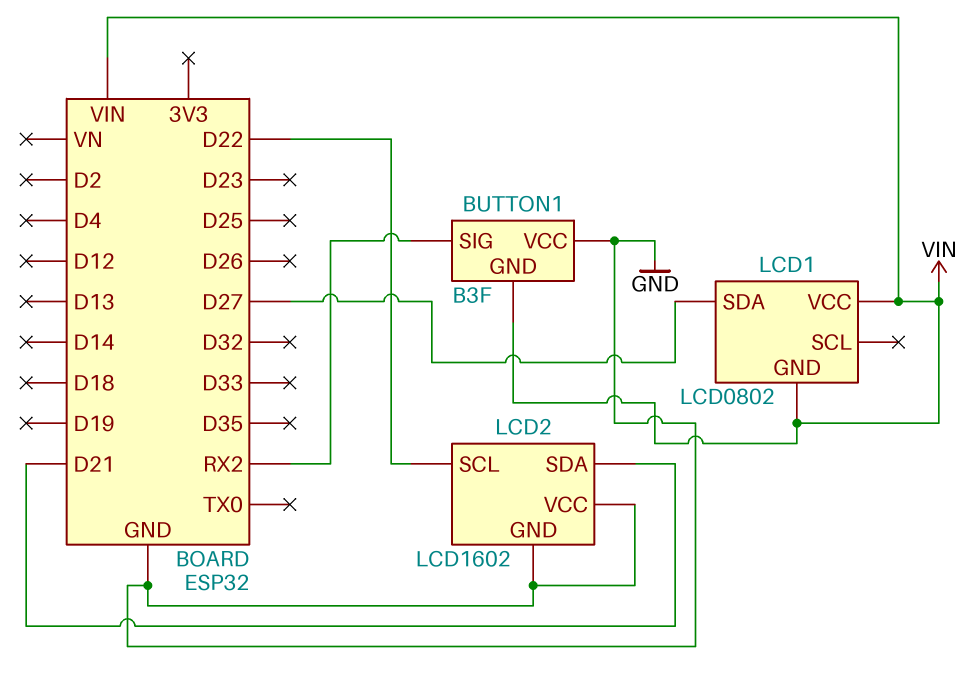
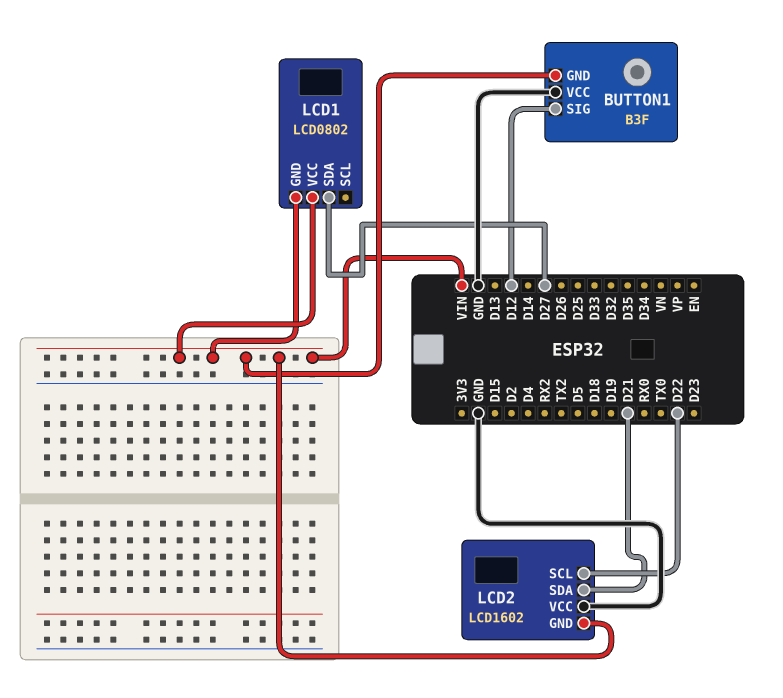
BUTTON1 pin SIG: RX2 -> D12
LCD2 pin GND: GND -> VIN

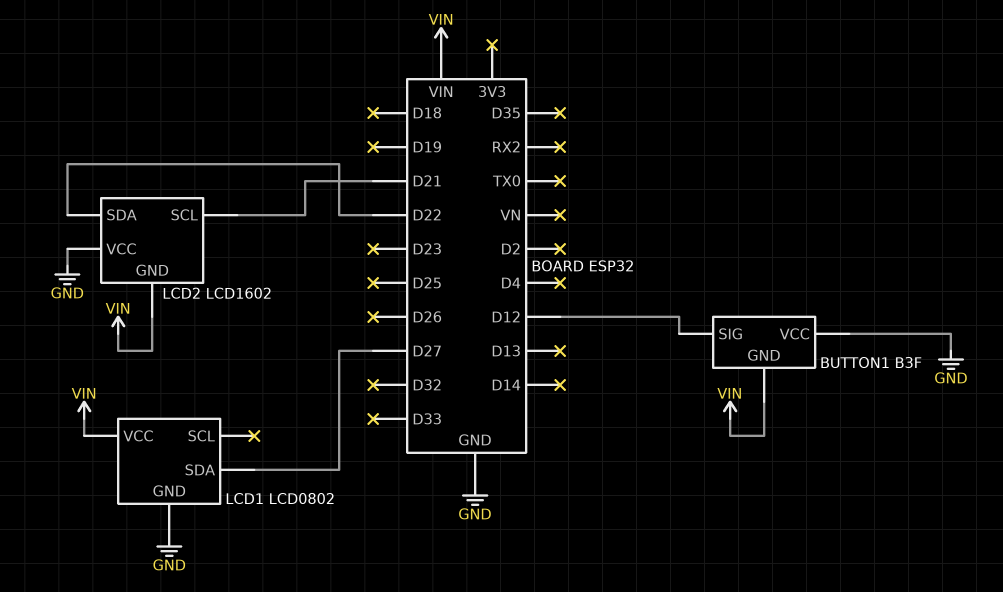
LCD1 pin GND: VIN -> GND
LCD2 pin SCL: D22 -> D21
LCD2 pin SDA: D21 -> D22

